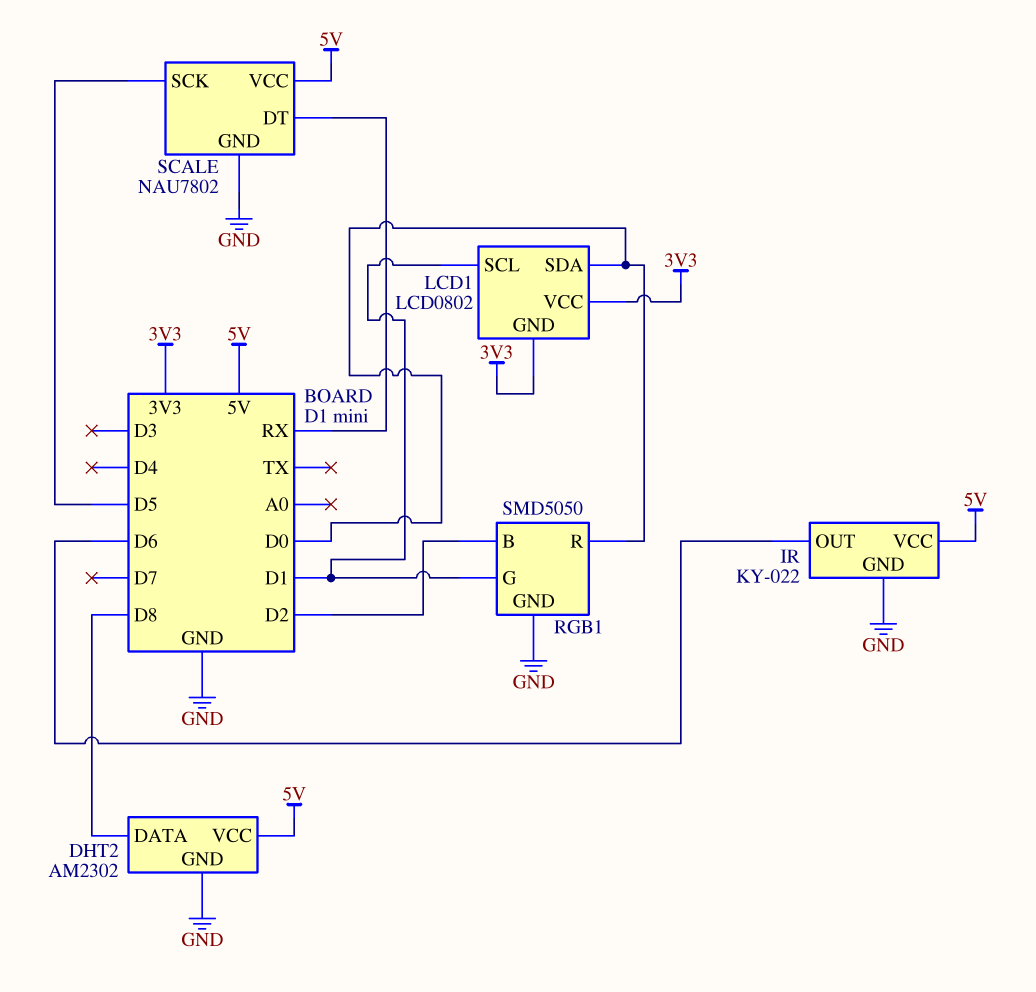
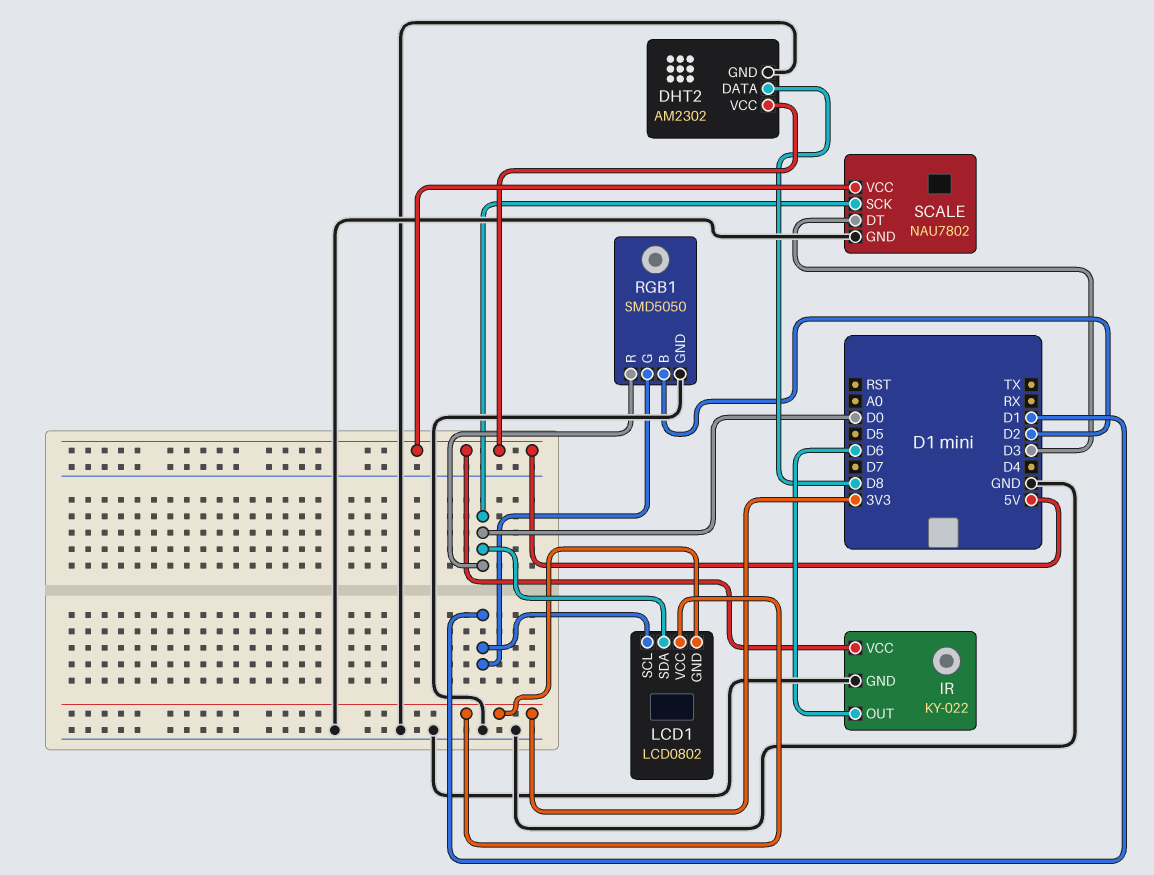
SCALE pin DT: RX -> D3
SCALE pin SCK: D5 -> D0

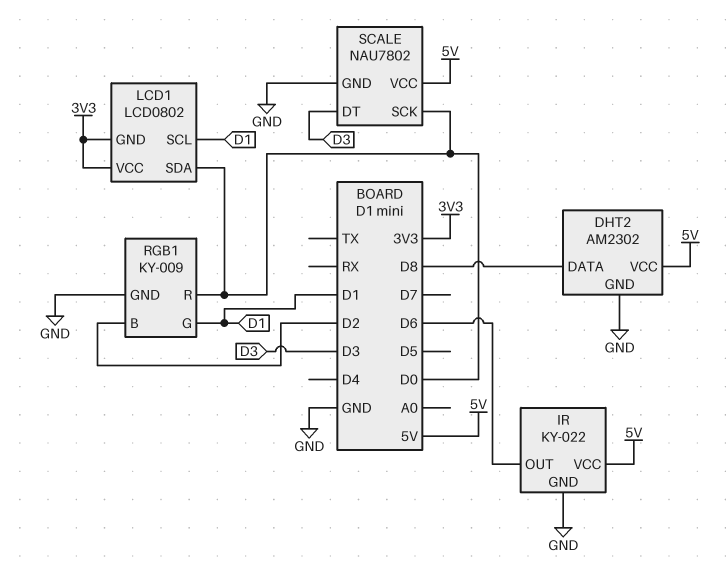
RGB1: SMD5050 -> KY-009

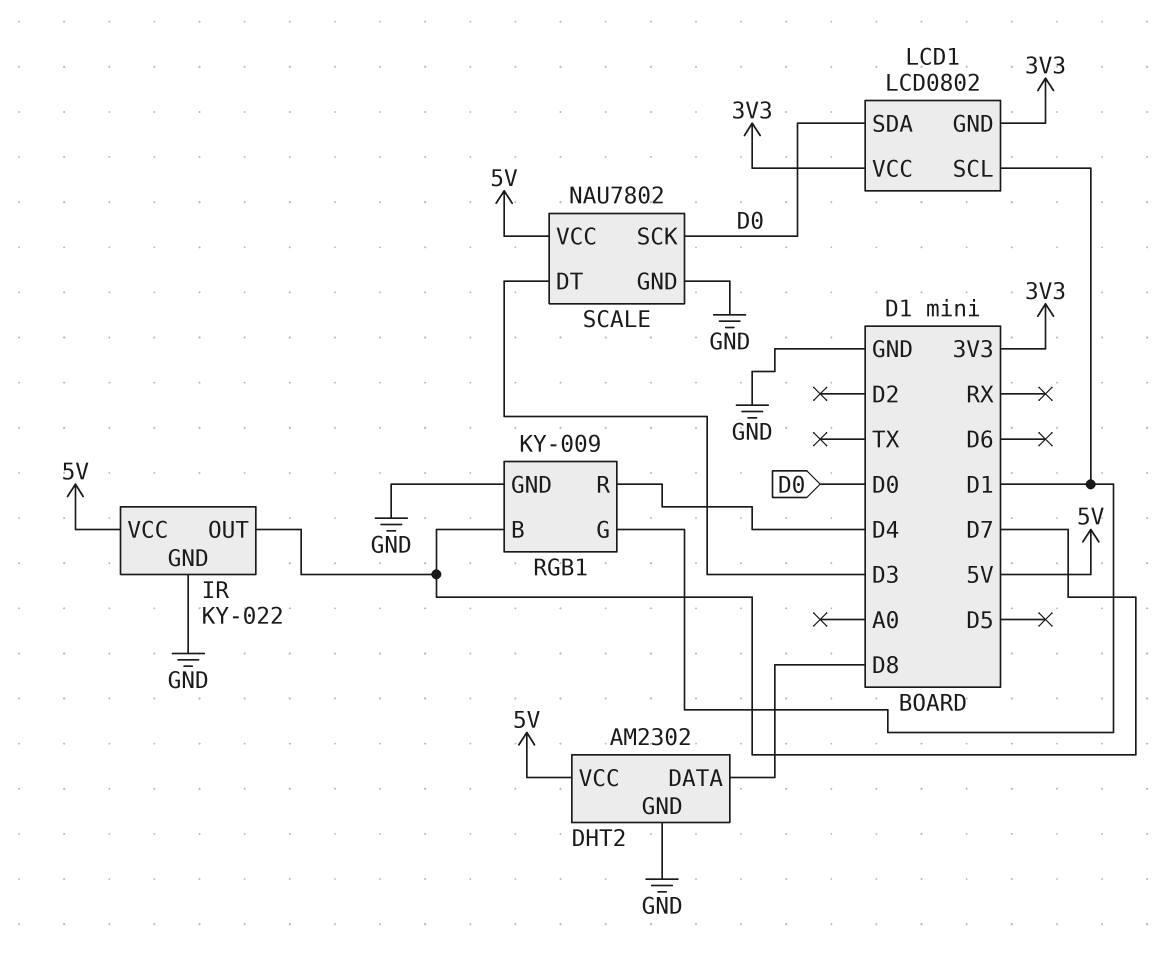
IR pin OUT: D6 -> D7
RGB1 pin B: D2 -> D7
RGB1 pin R: D0 -> D4

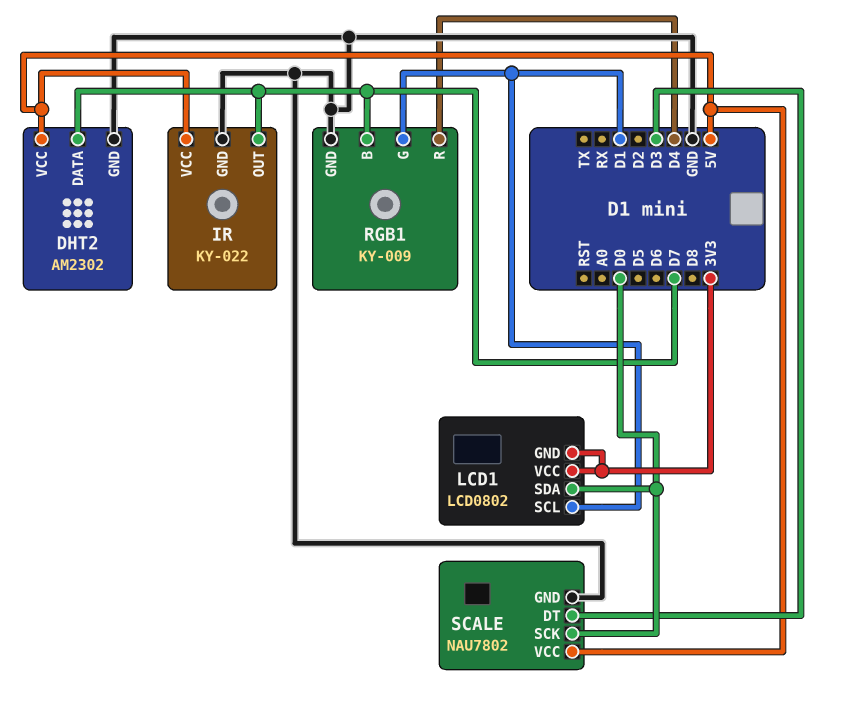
DHT2 pin DATA: D8 -> D7

